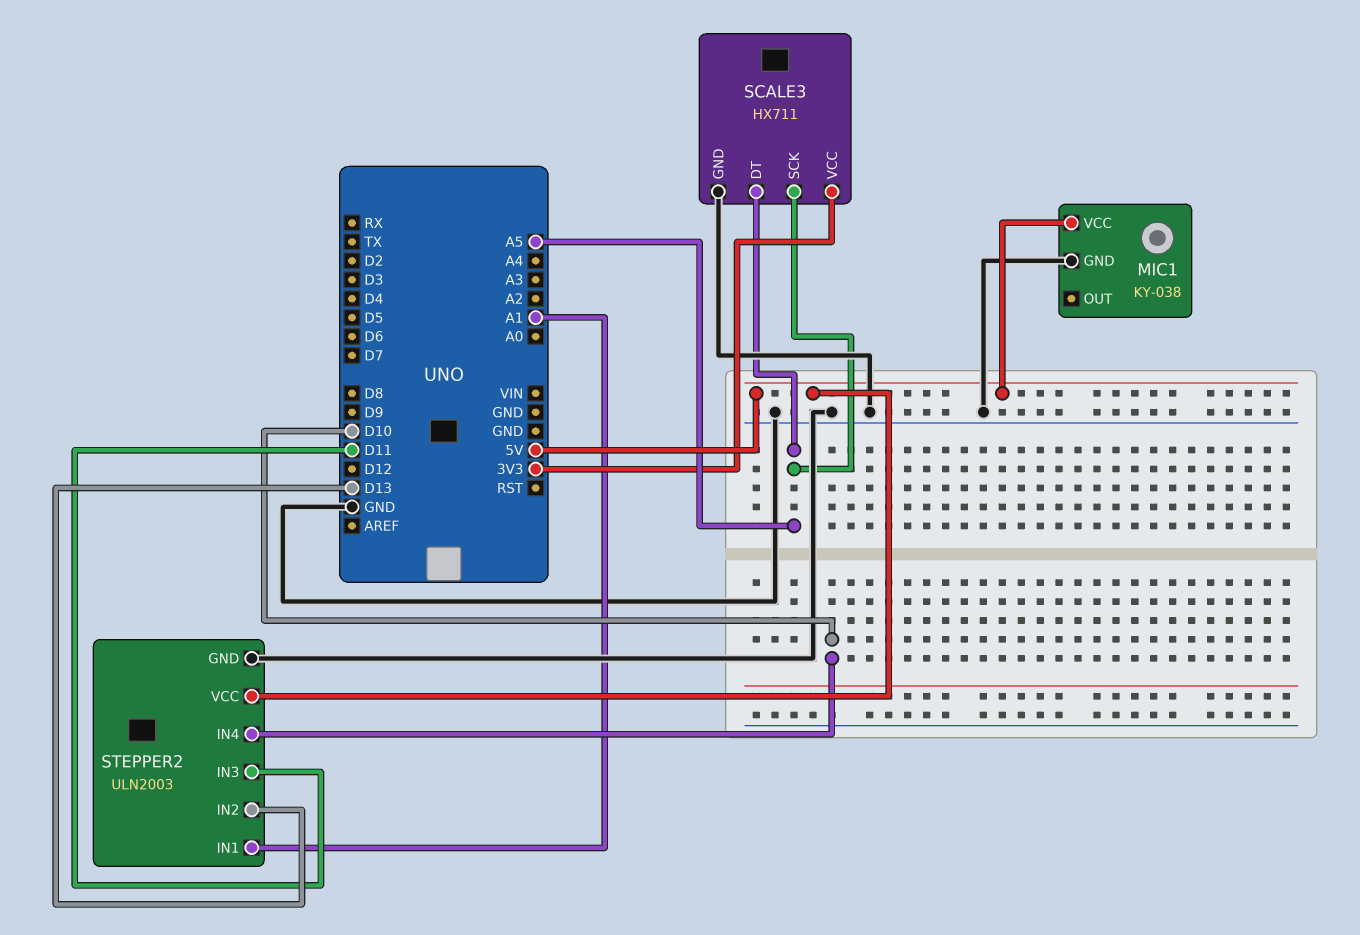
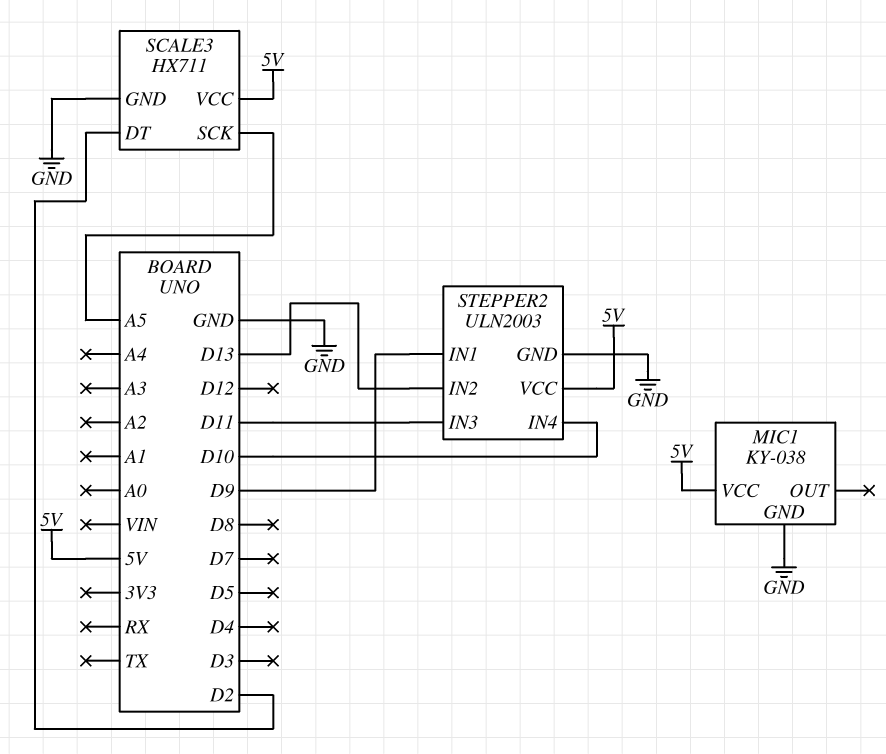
SCALE3 pin DT: A5 -> D2
SCALE3 pin VCC: 3V3 -> 5V
STEPPER2 pin IN1: A1 -> D9

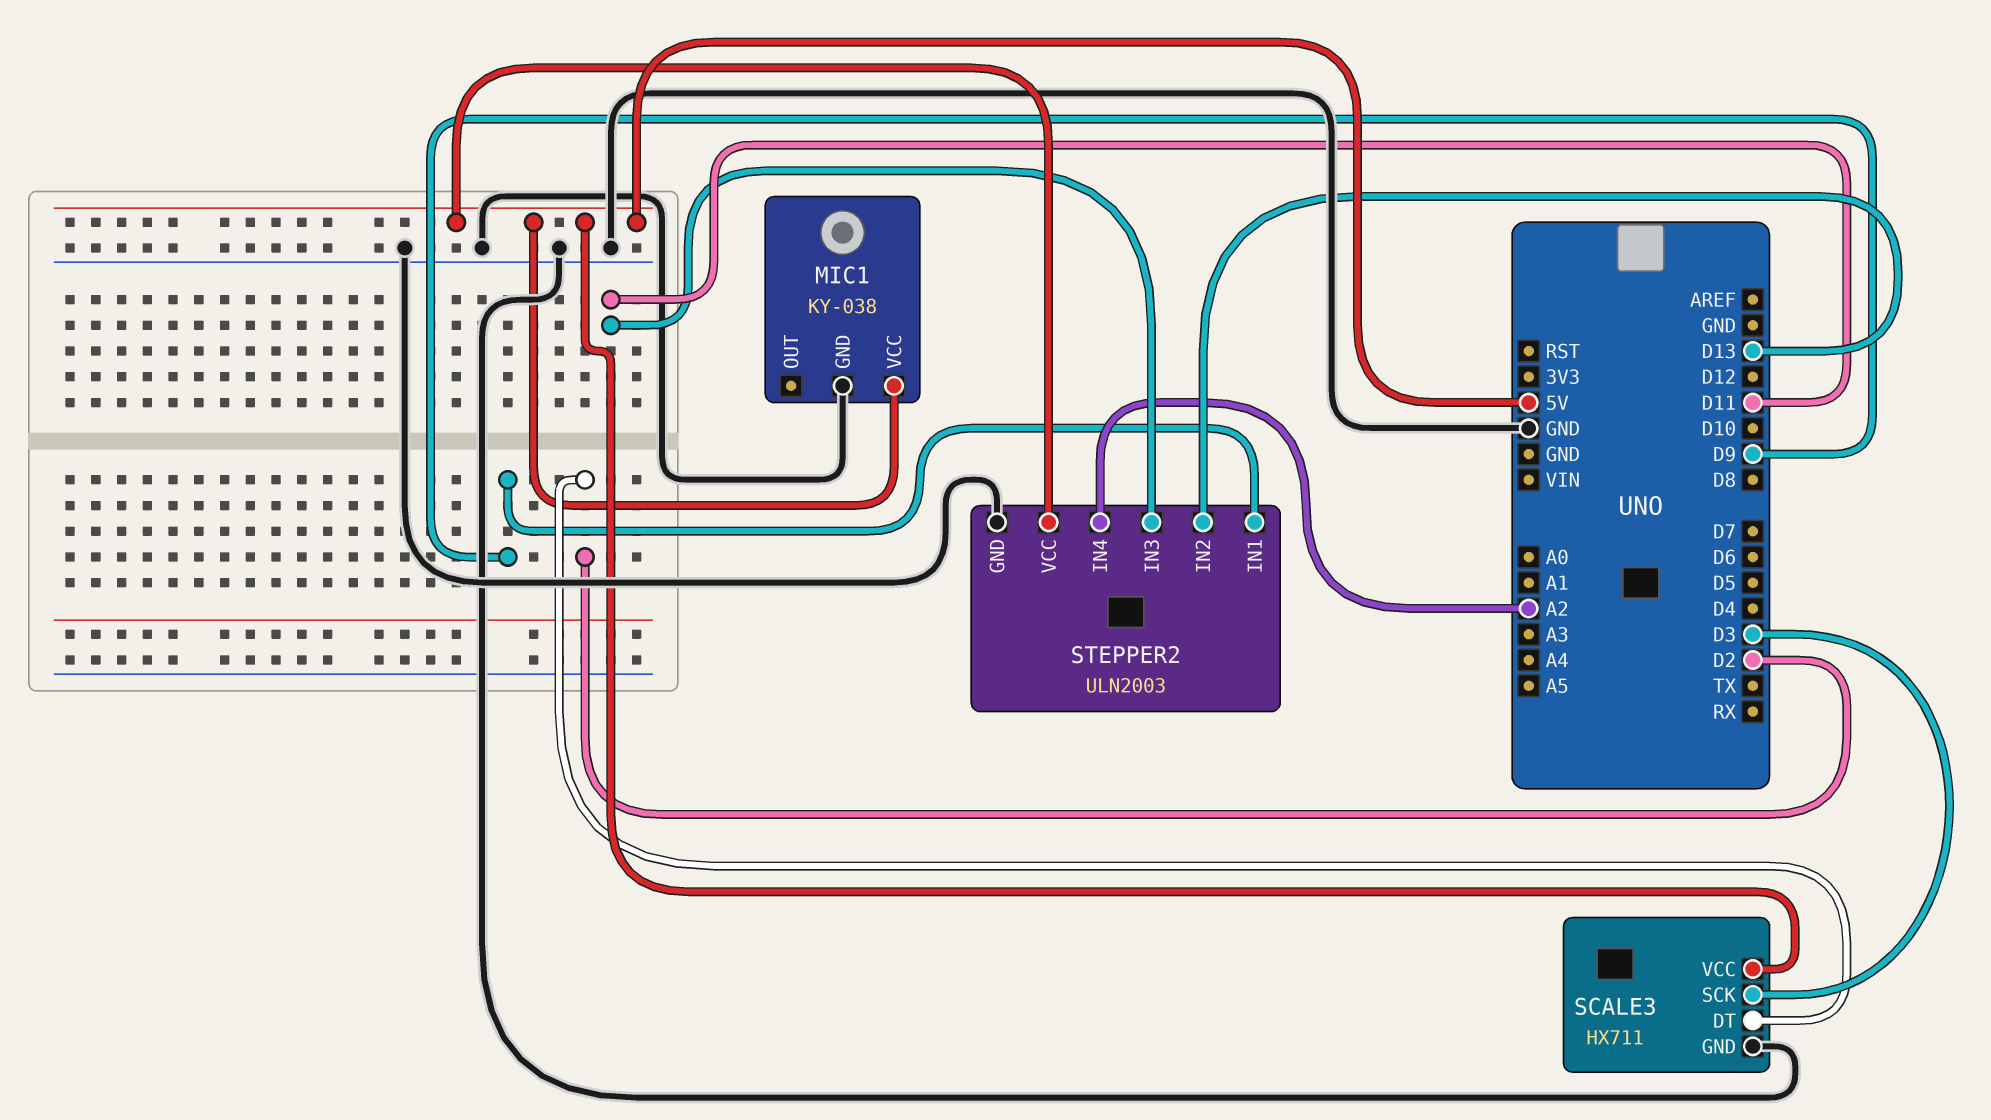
SCALE3 pin SCK: A5 -> D3
STEPPER2 pin IN4: D10 -> A2

